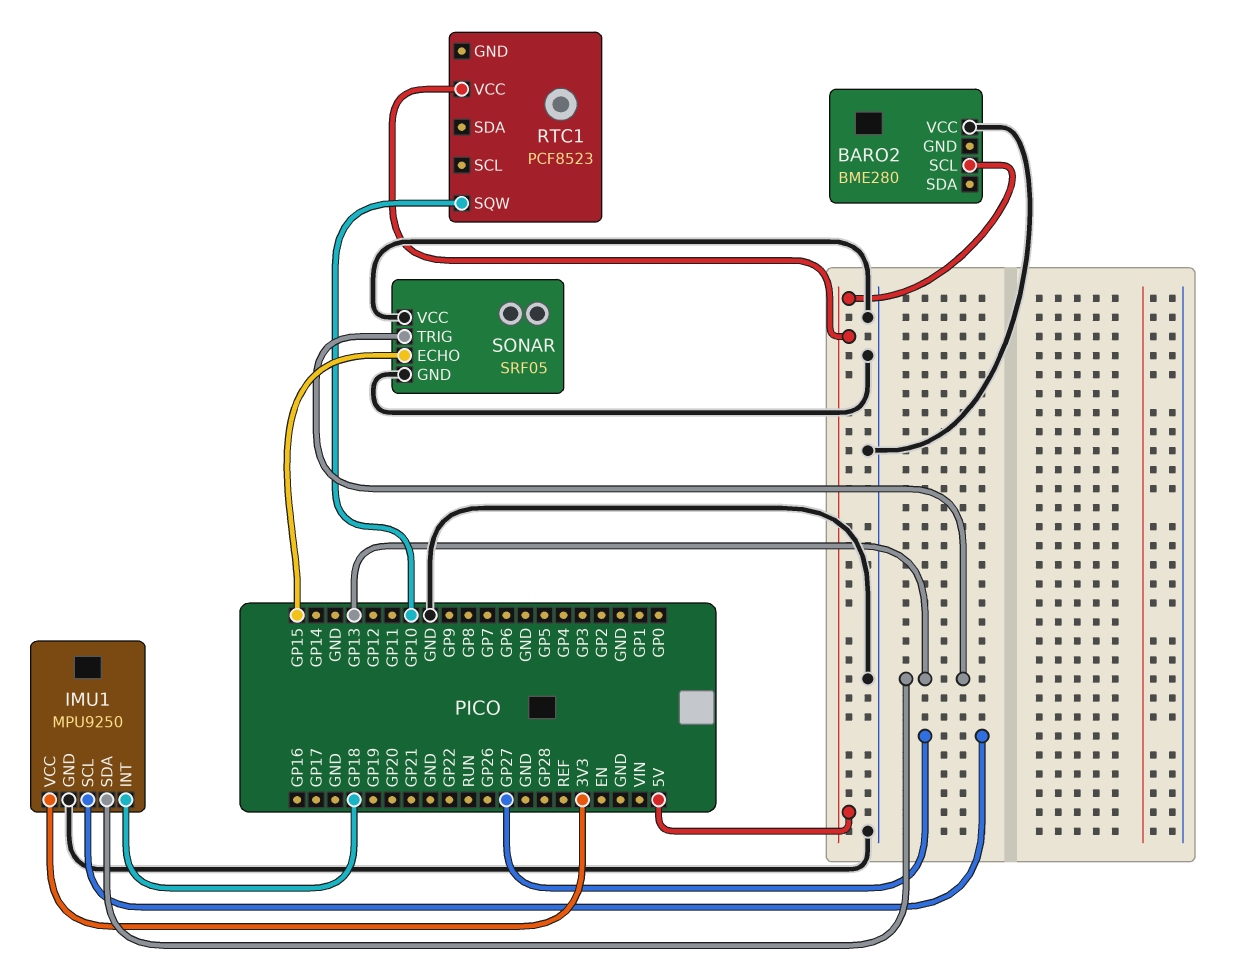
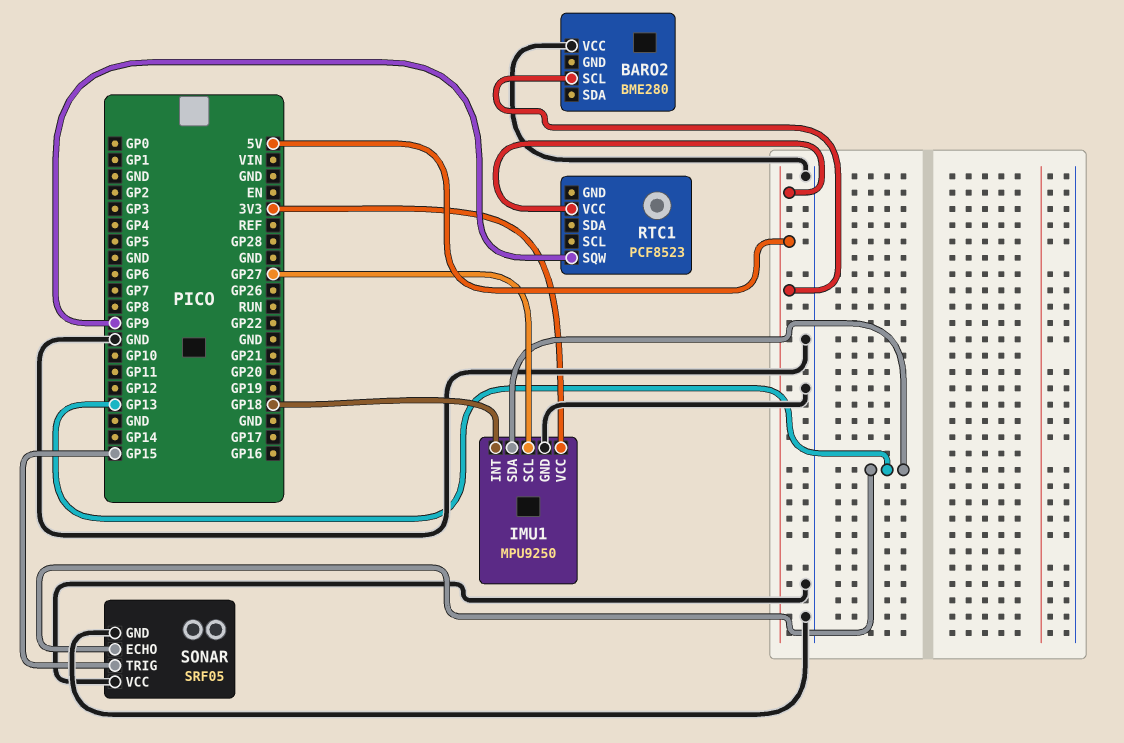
RTC1 pin SQW: GP10 -> GP9
SONAR pin ECHO: GP15 -> GP13
SONAR pin TRIG: GP13 -> GP15

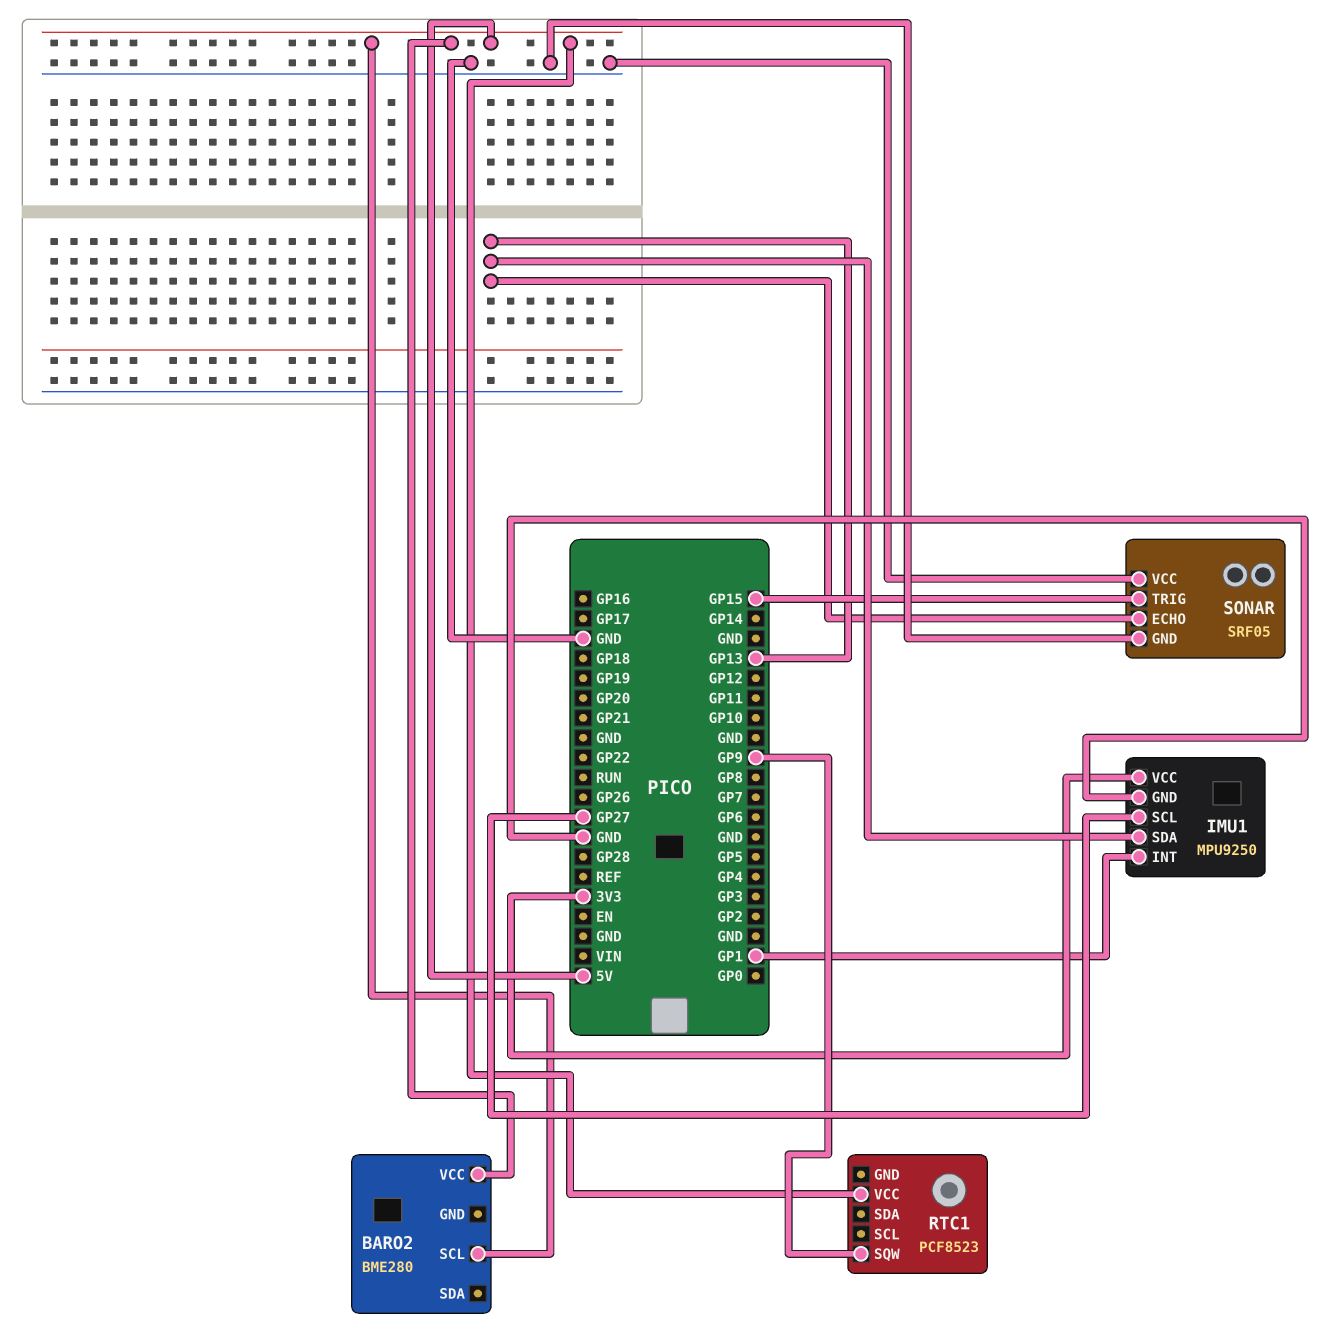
BARO2 pin VCC: GND -> 5V
IMU1 pin INT: GP18 -> GP1

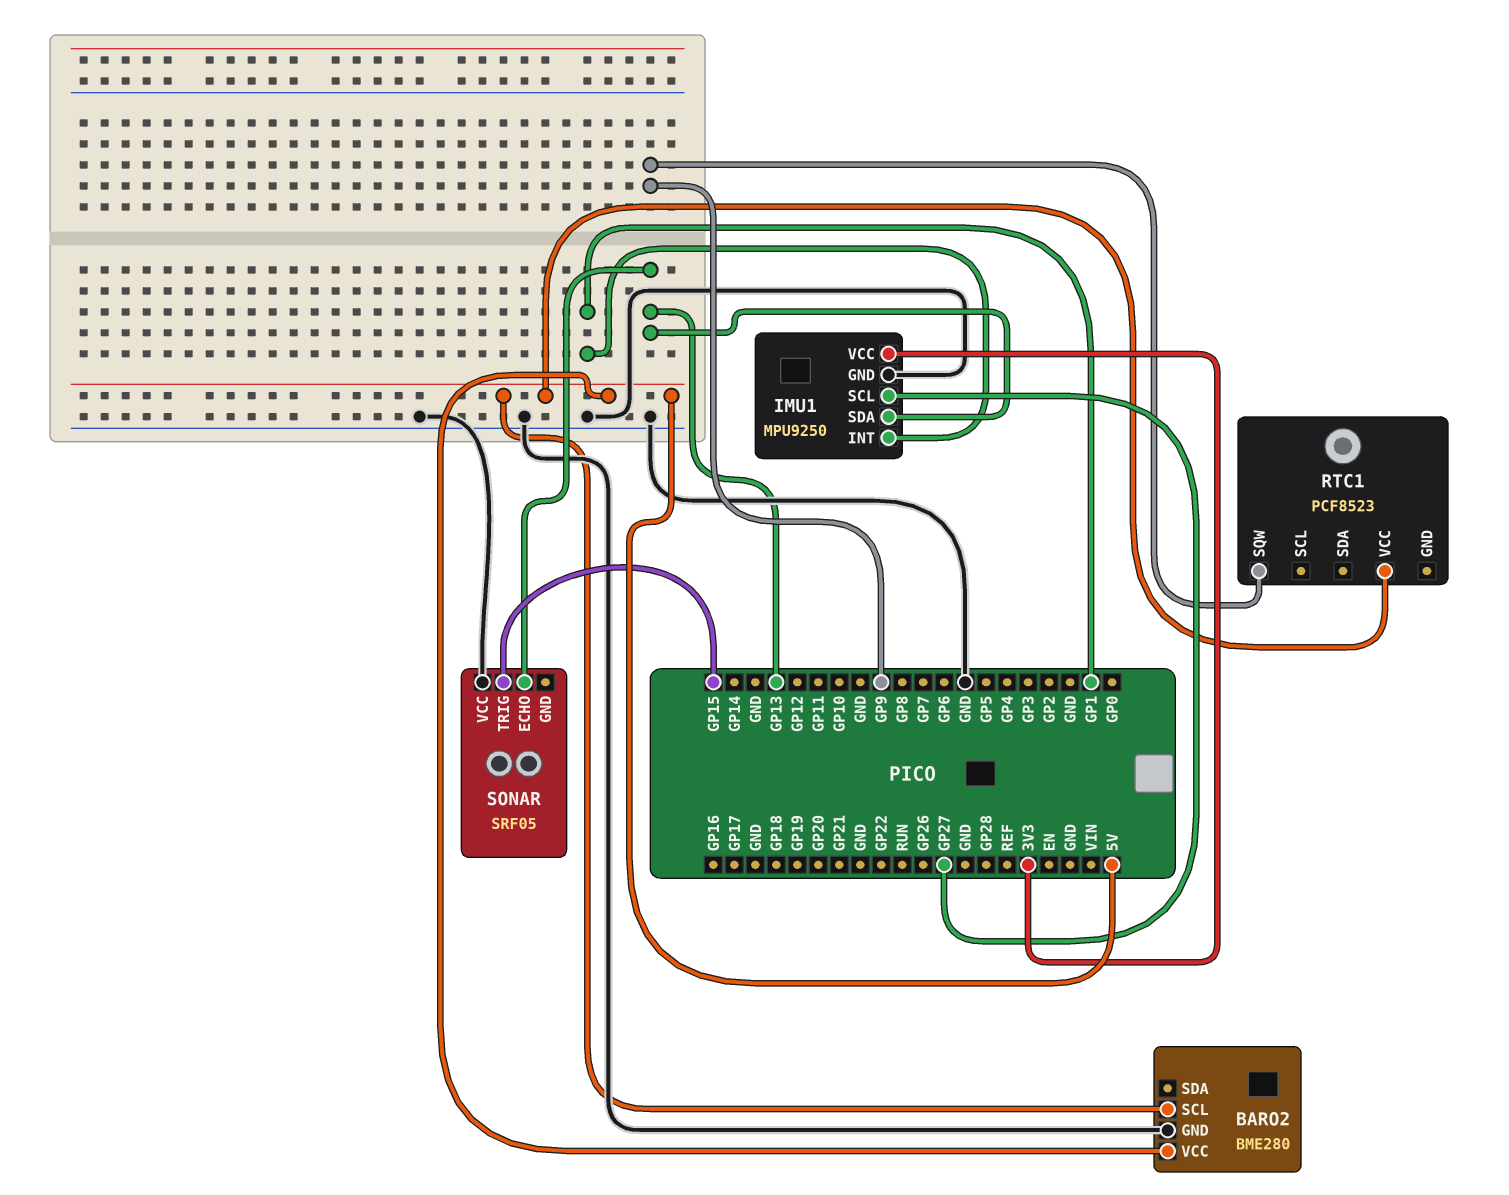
BARO2 pin GND: none -> GND
SONAR pin GND: GND -> none

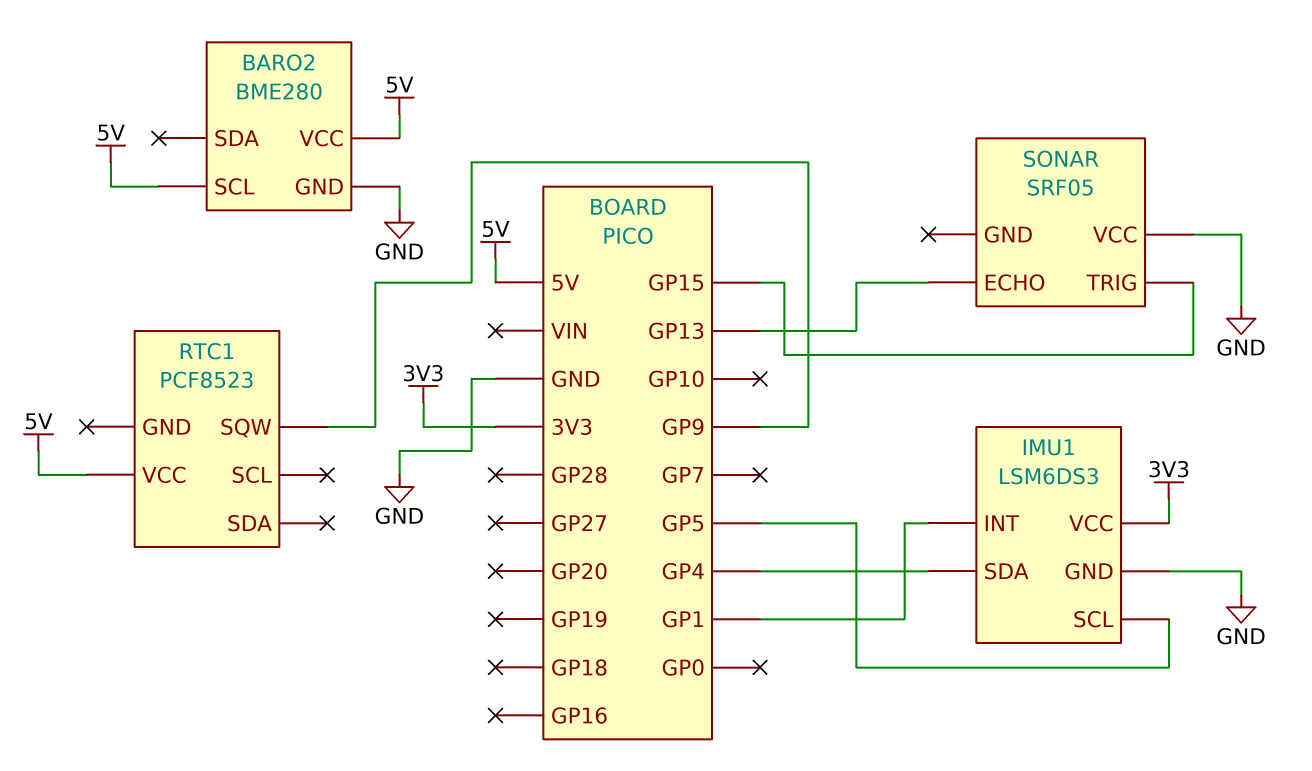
IMU1: MPU9250 -> LSM6DS3
IMU1 pin SCL: GP27 -> GP5
IMU1 pin SDA: GP13 -> GP4

